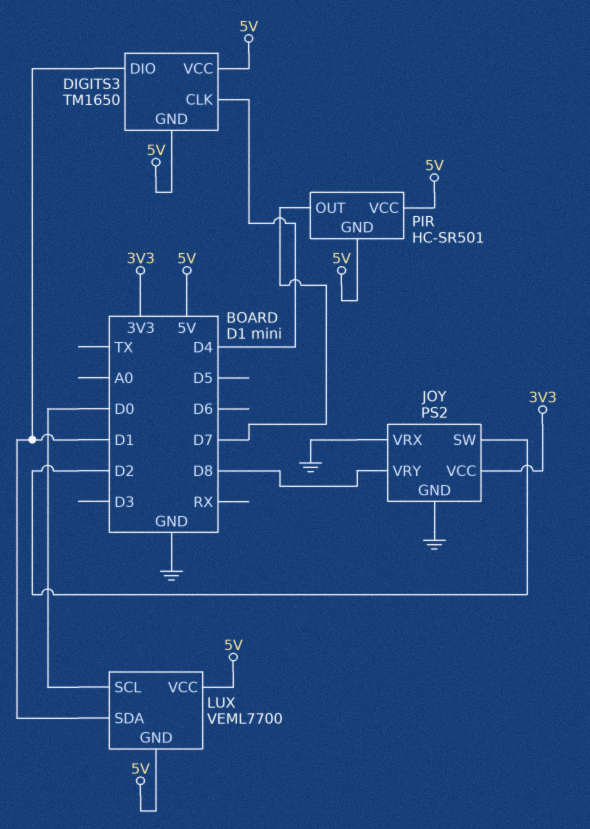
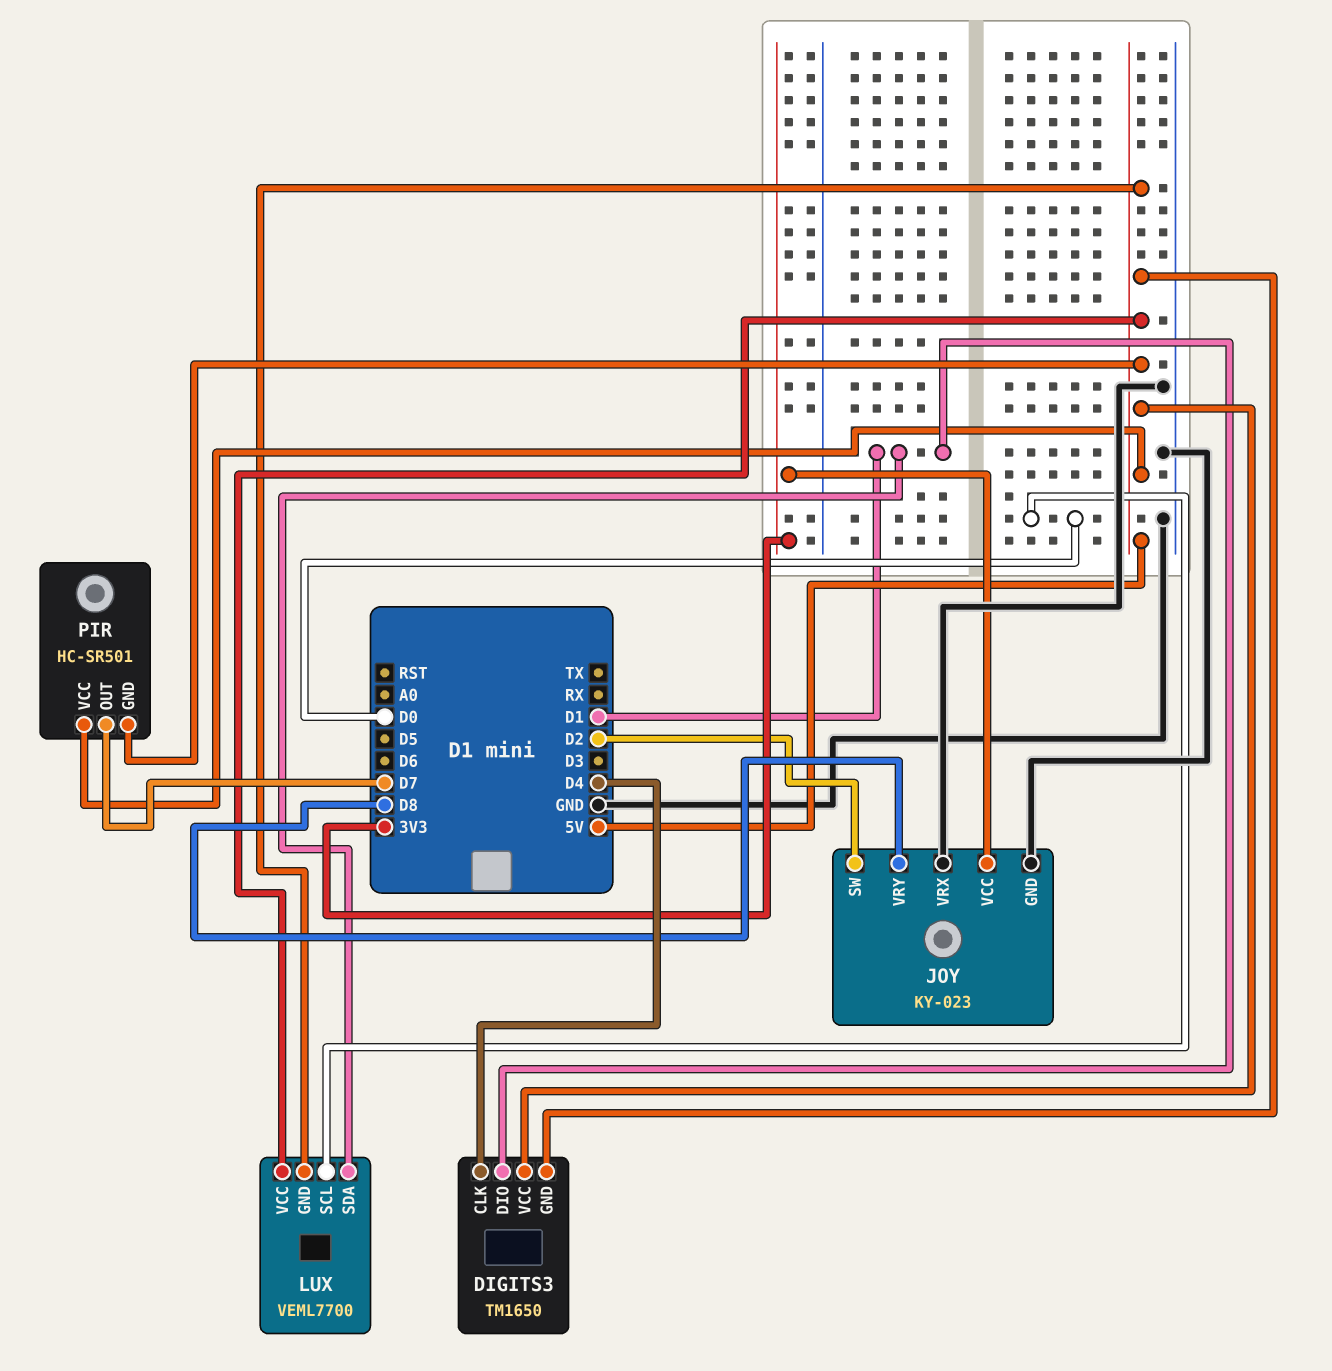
JOY: PS2 -> KY-023

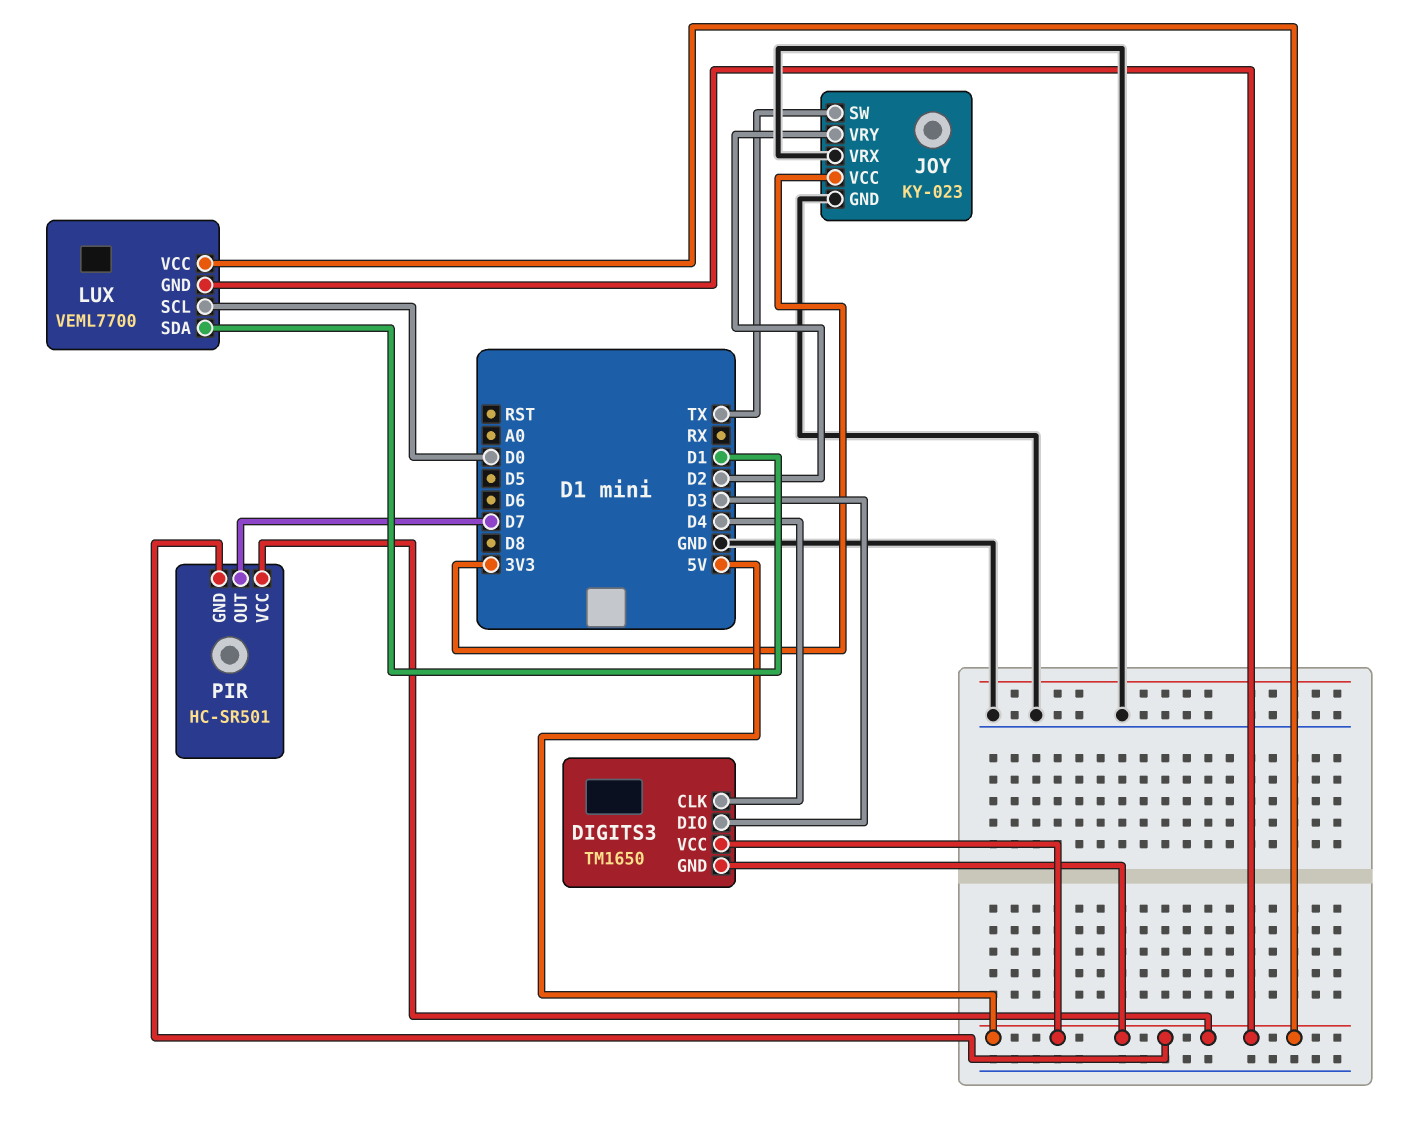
DIGITS3 pin DIO: D1 -> D3
JOY pin SW: D2 -> TX
JOY pin VRY: D8 -> D2

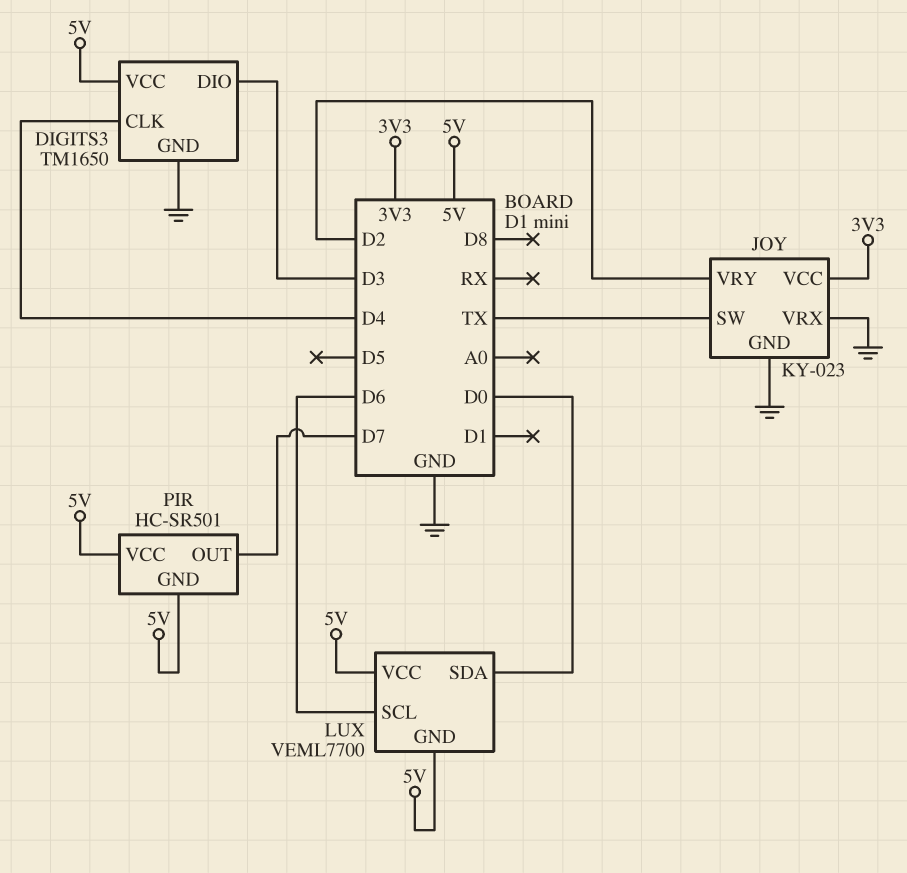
DIGITS3 pin GND: 5V -> GND
LUX pin SCL: D0 -> D6
LUX pin SDA: D1 -> D0

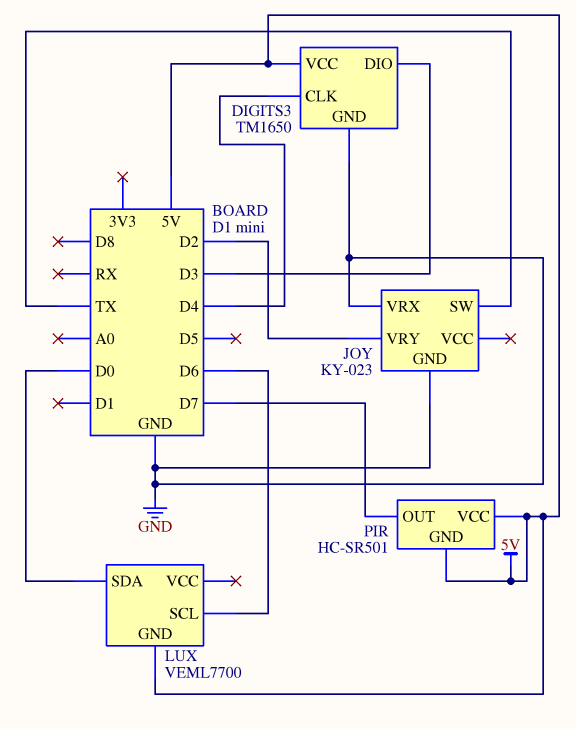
JOY pin VCC: 3V3 -> none
LUX pin VCC: 5V -> none

